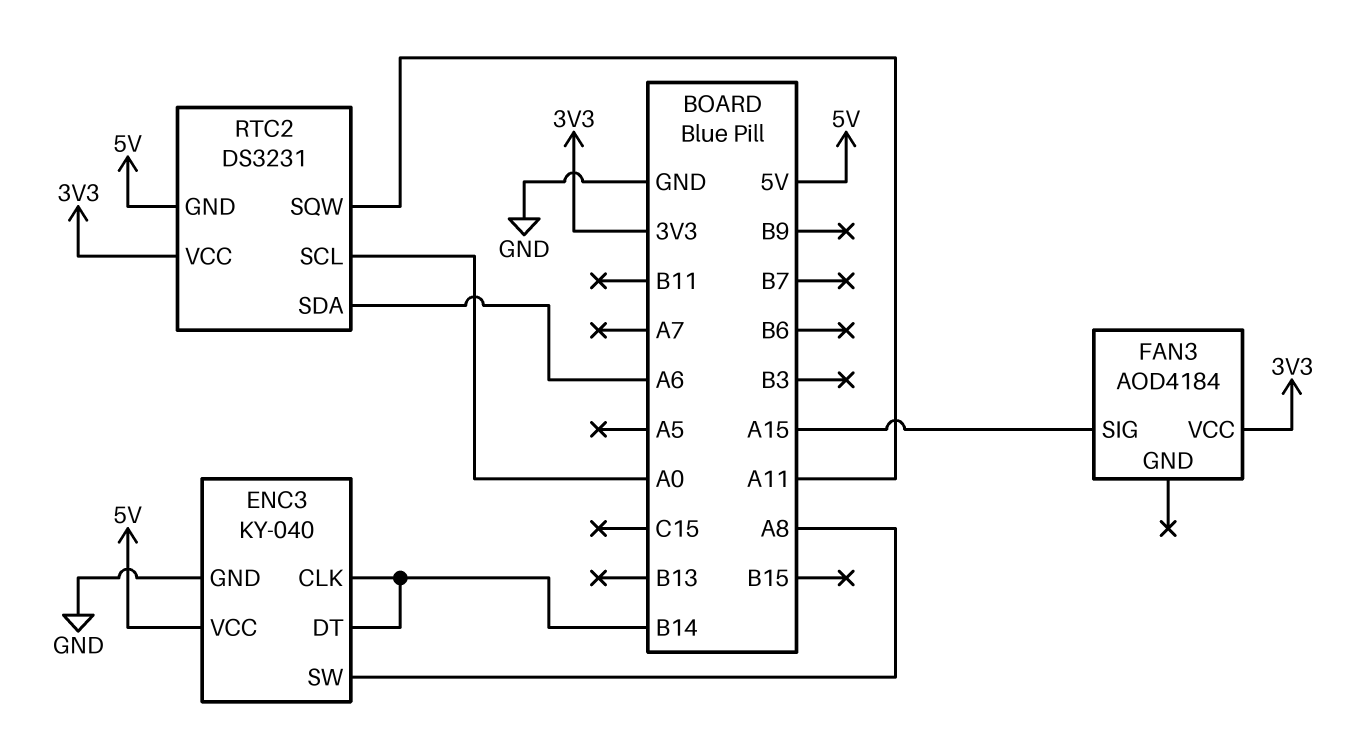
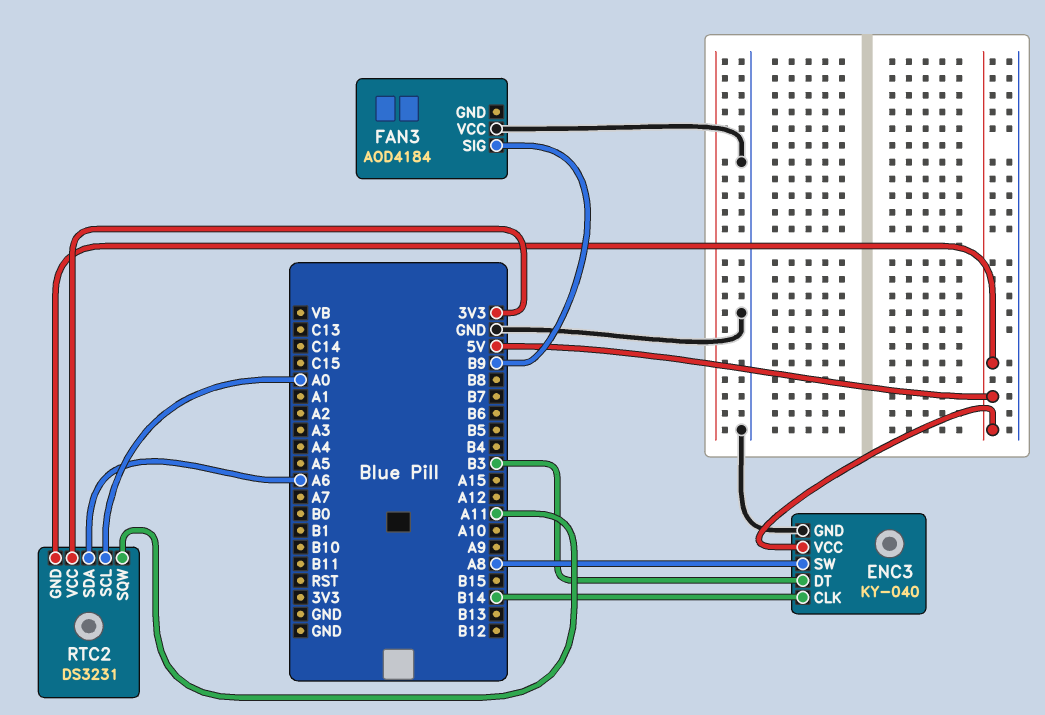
ENC3 pin DT: B14 -> B3
FAN3 pin SIG: A15 -> B9
FAN3 pin VCC: 3V3 -> GND

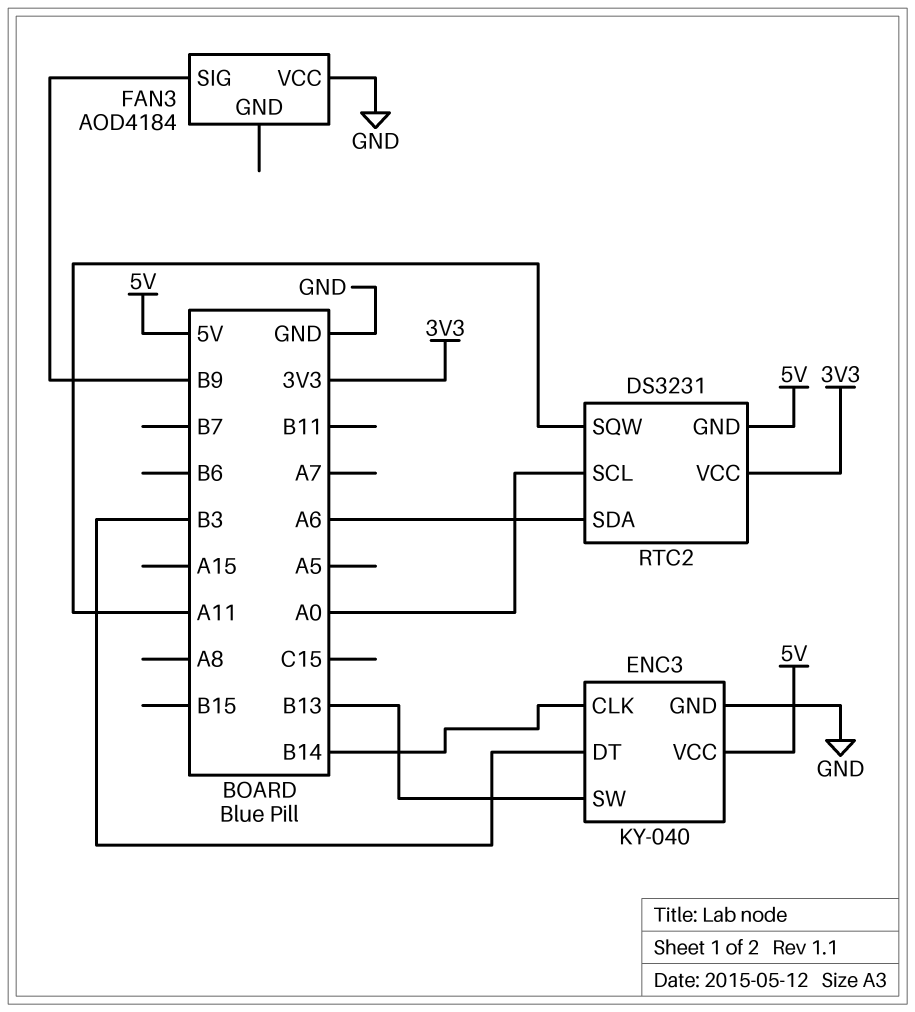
ENC3 pin SW: A8 -> B13

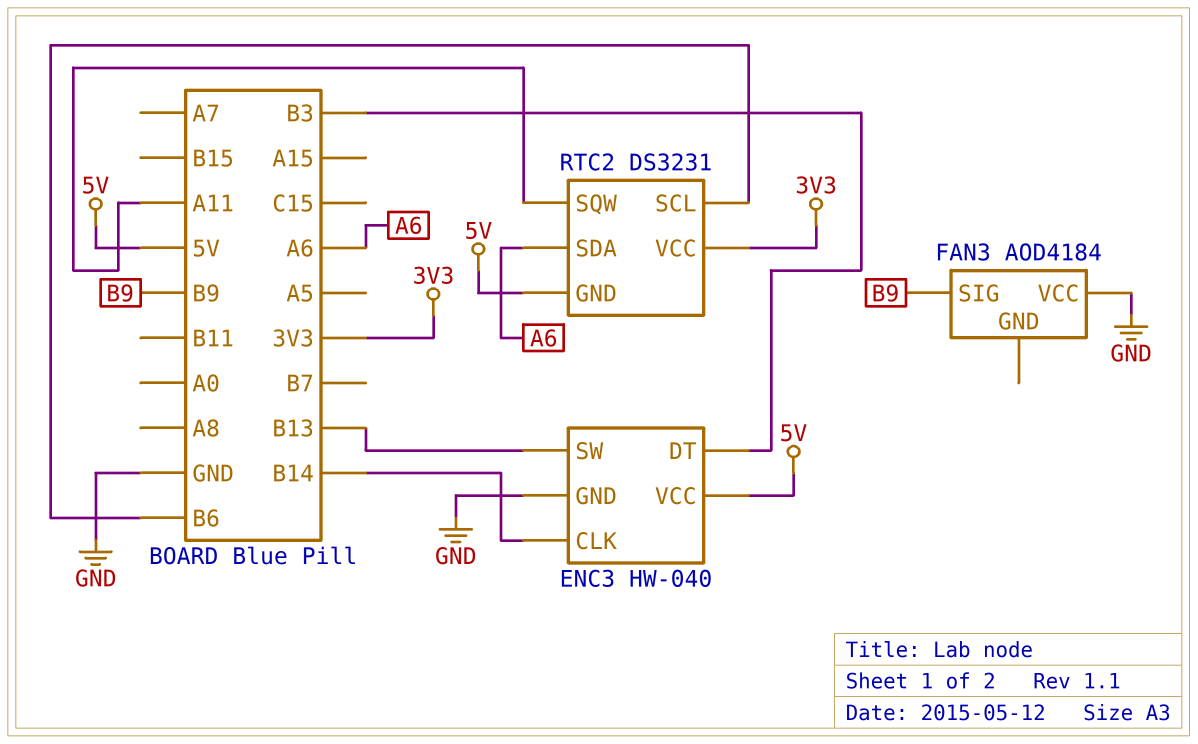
ENC3: KY-040 -> HW-040
RTC2 pin SCL: A0 -> B6

